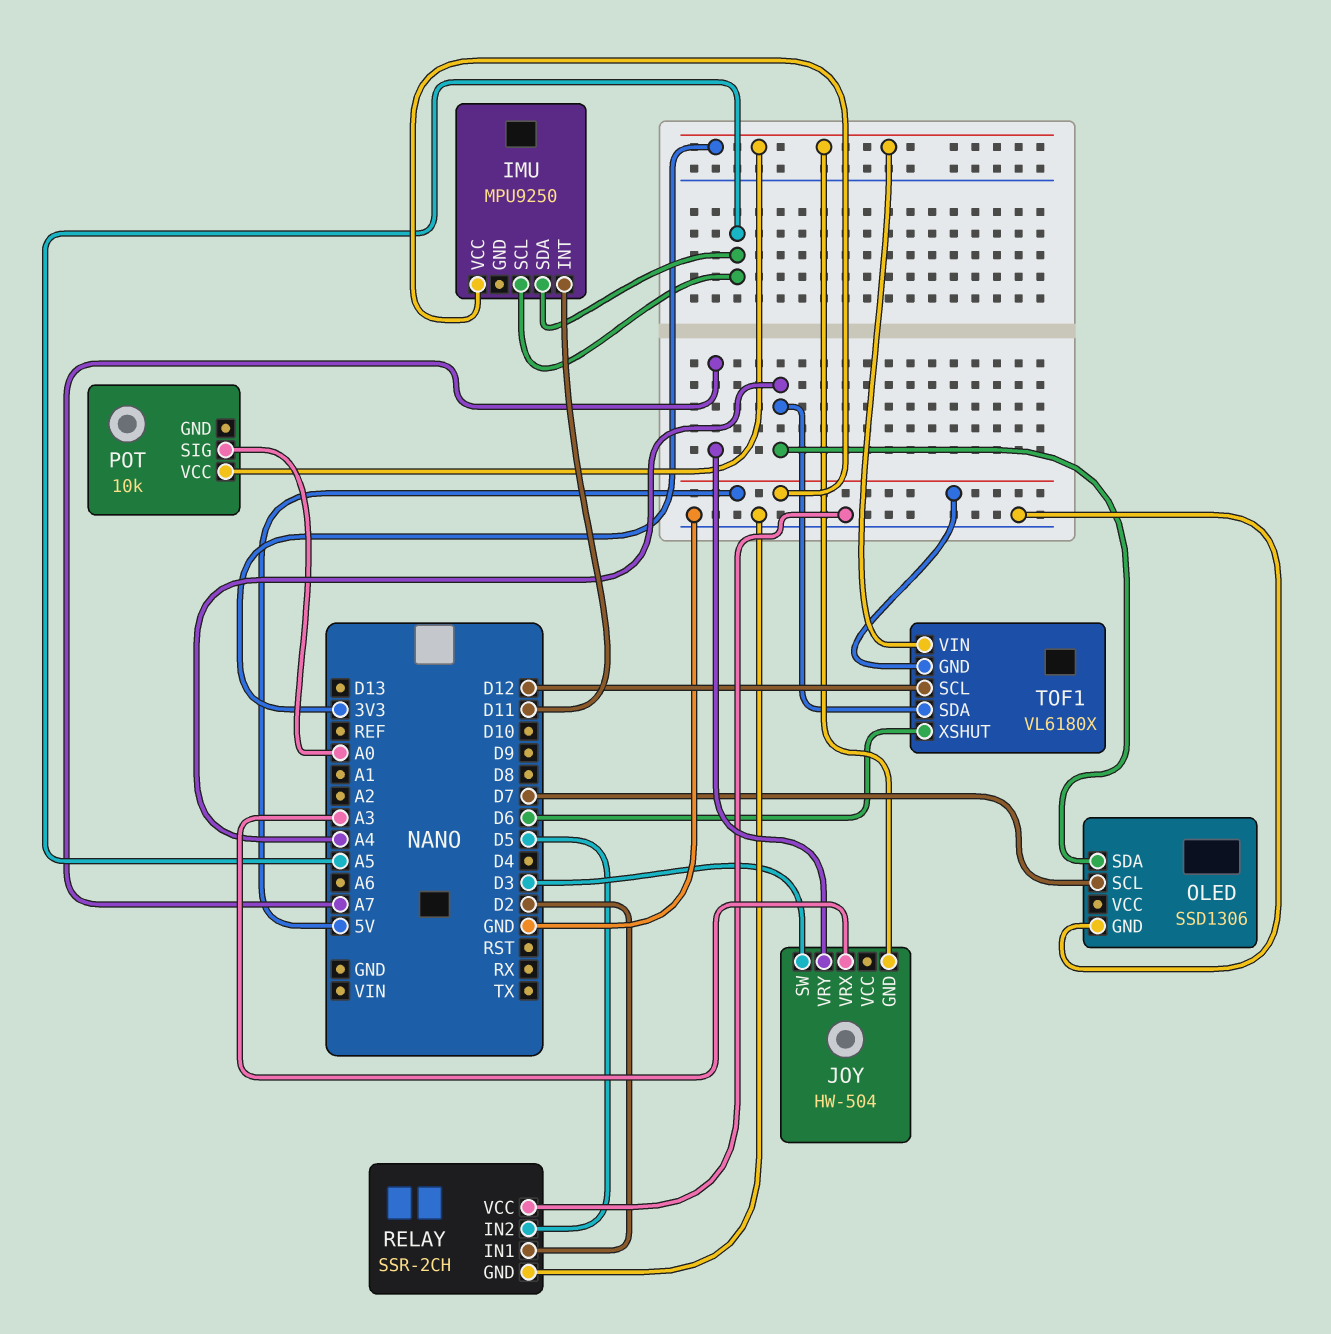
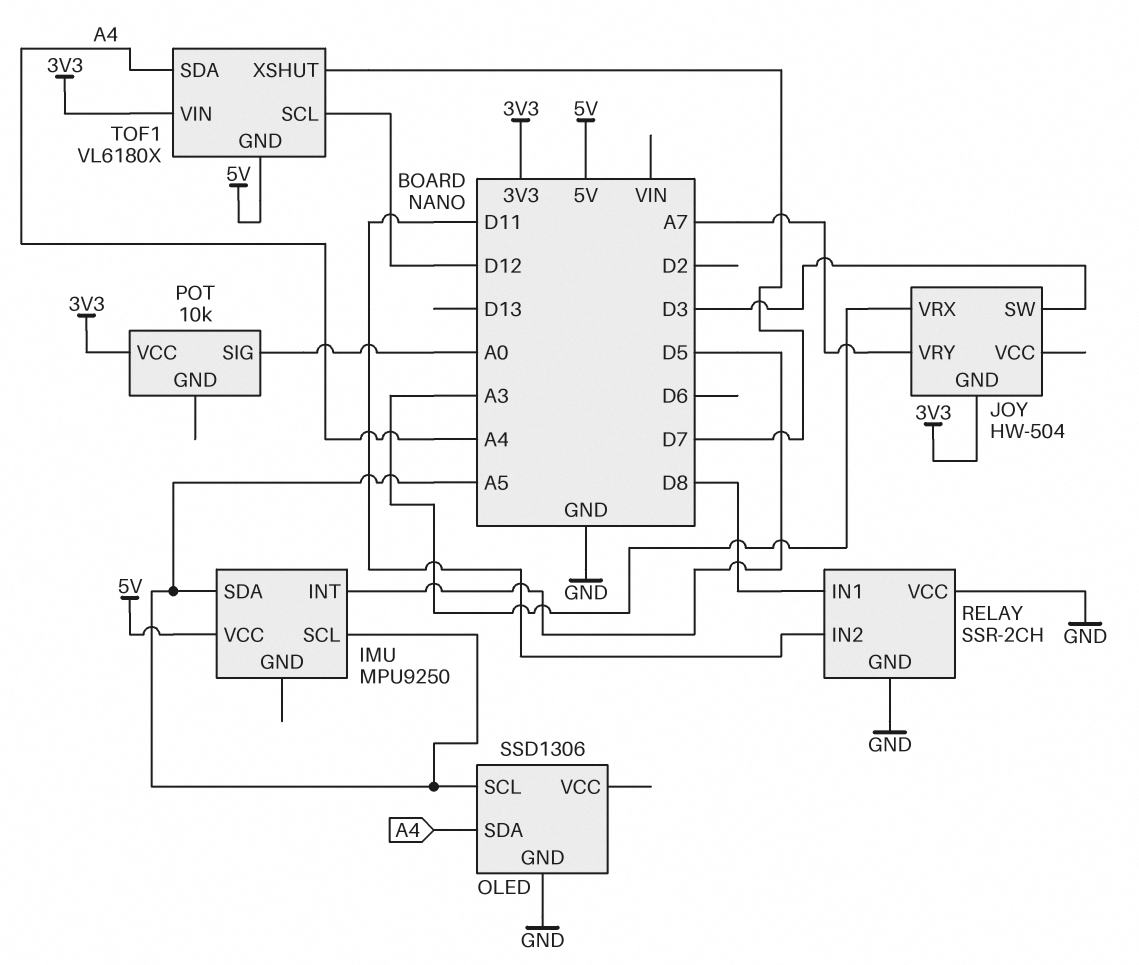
IMU pin INT: D11 -> D5
OLED pin SCL: D7 -> A5
RELAY pin IN1: D2 -> D8
RELAY pin IN2: D5 -> D11
TOF1 pin XSHUT: D6 -> D7

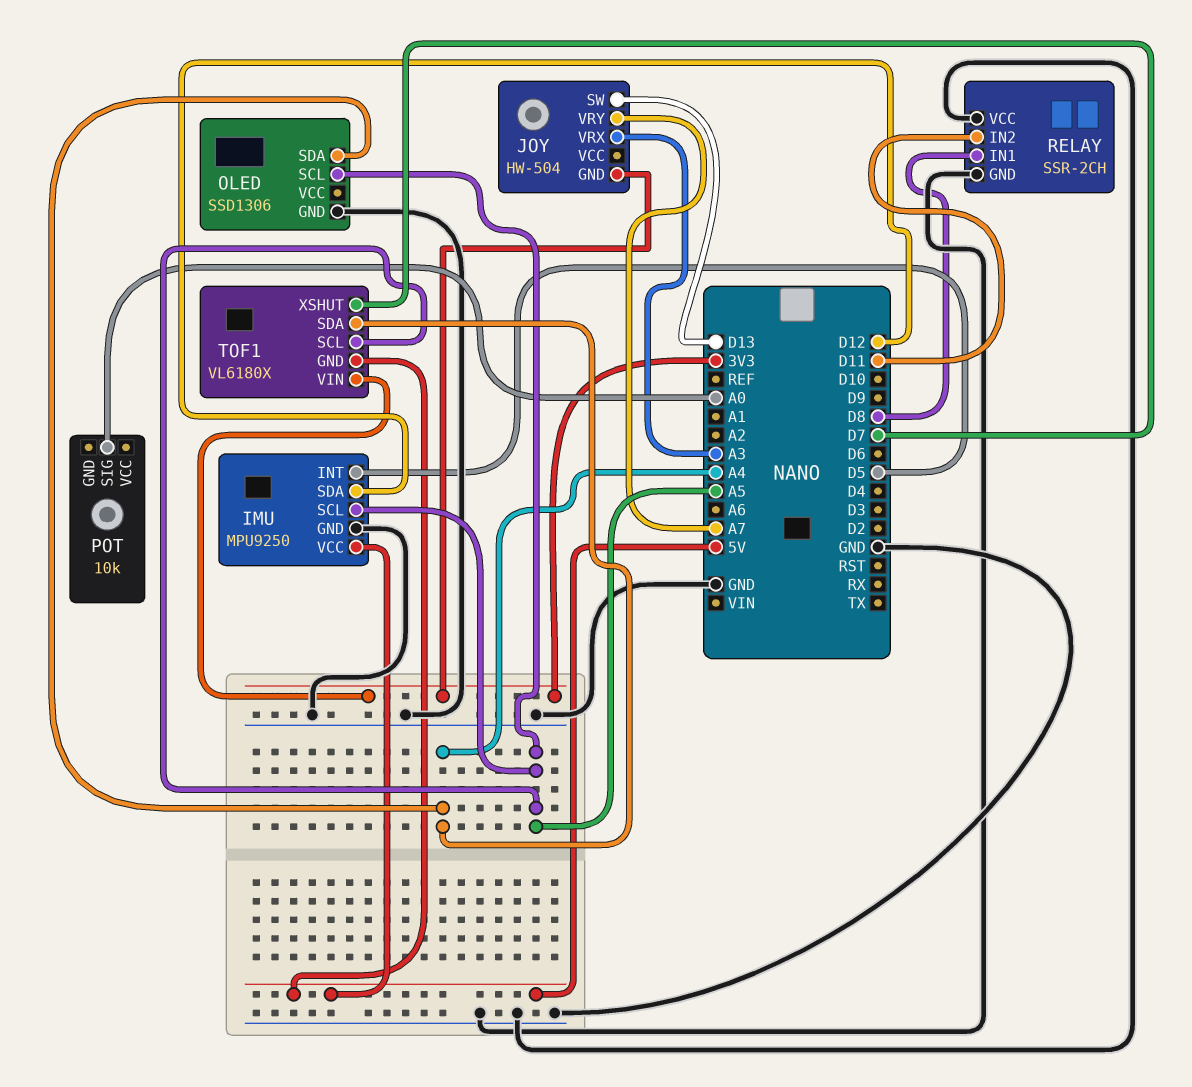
IMU pin GND: none -> GND
IMU pin SDA: A5 -> D12
JOY pin SW: D3 -> D13
POT pin VCC: 3V3 -> none
TOF1 pin SCL: D12 -> A5

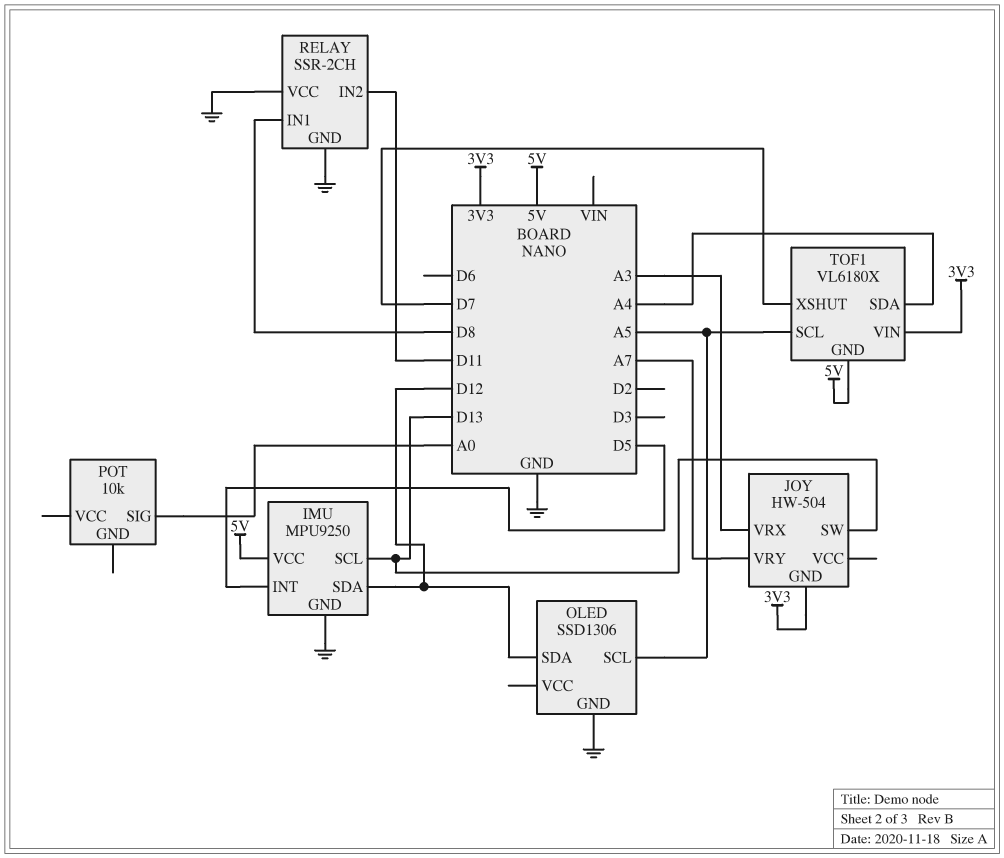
IMU pin SCL: A5 -> D13
OLED pin SDA: A4 -> D12

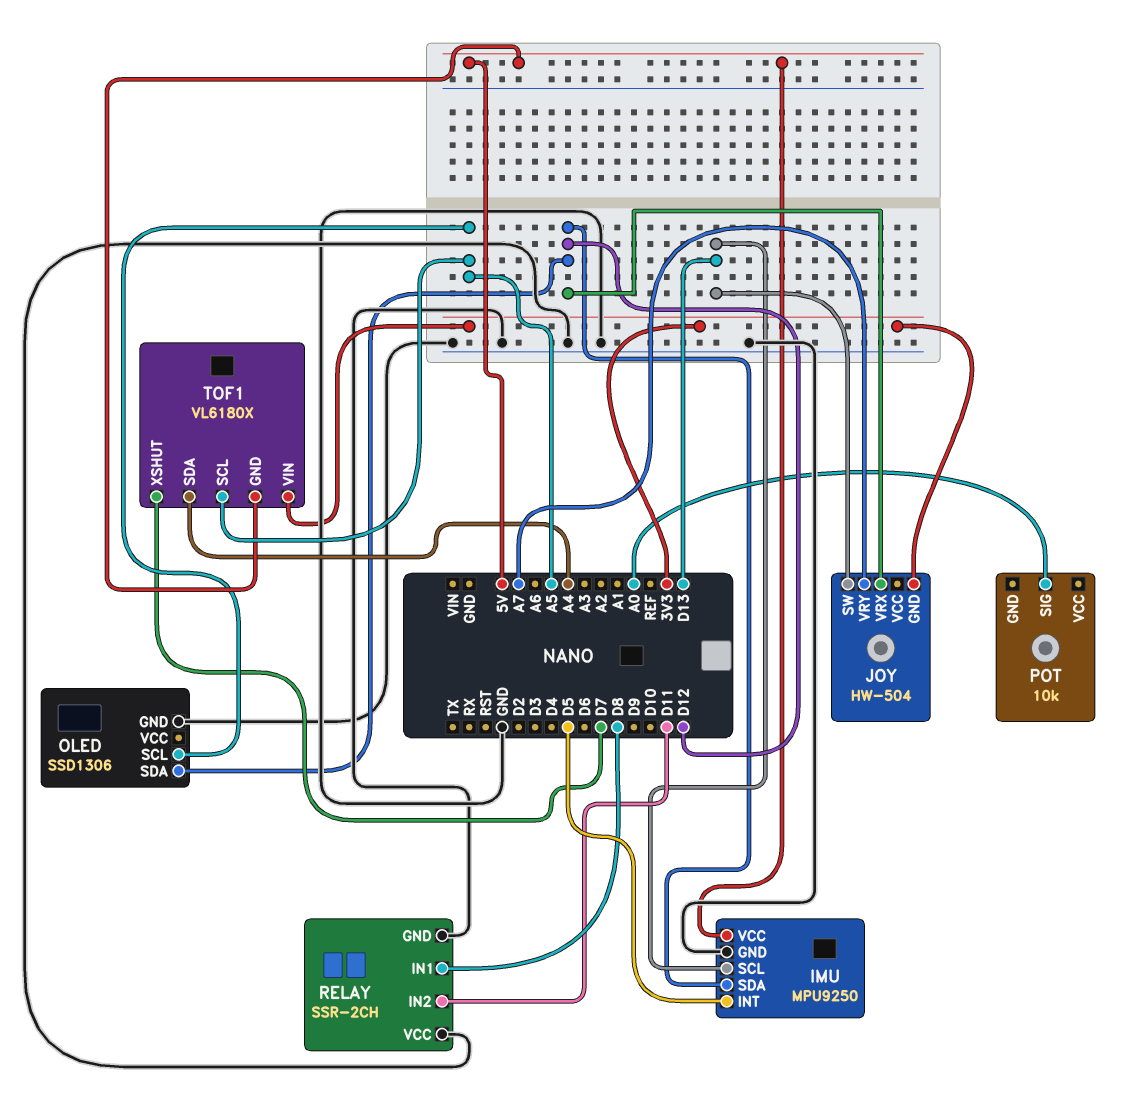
JOY pin VRX: A3 -> D12

